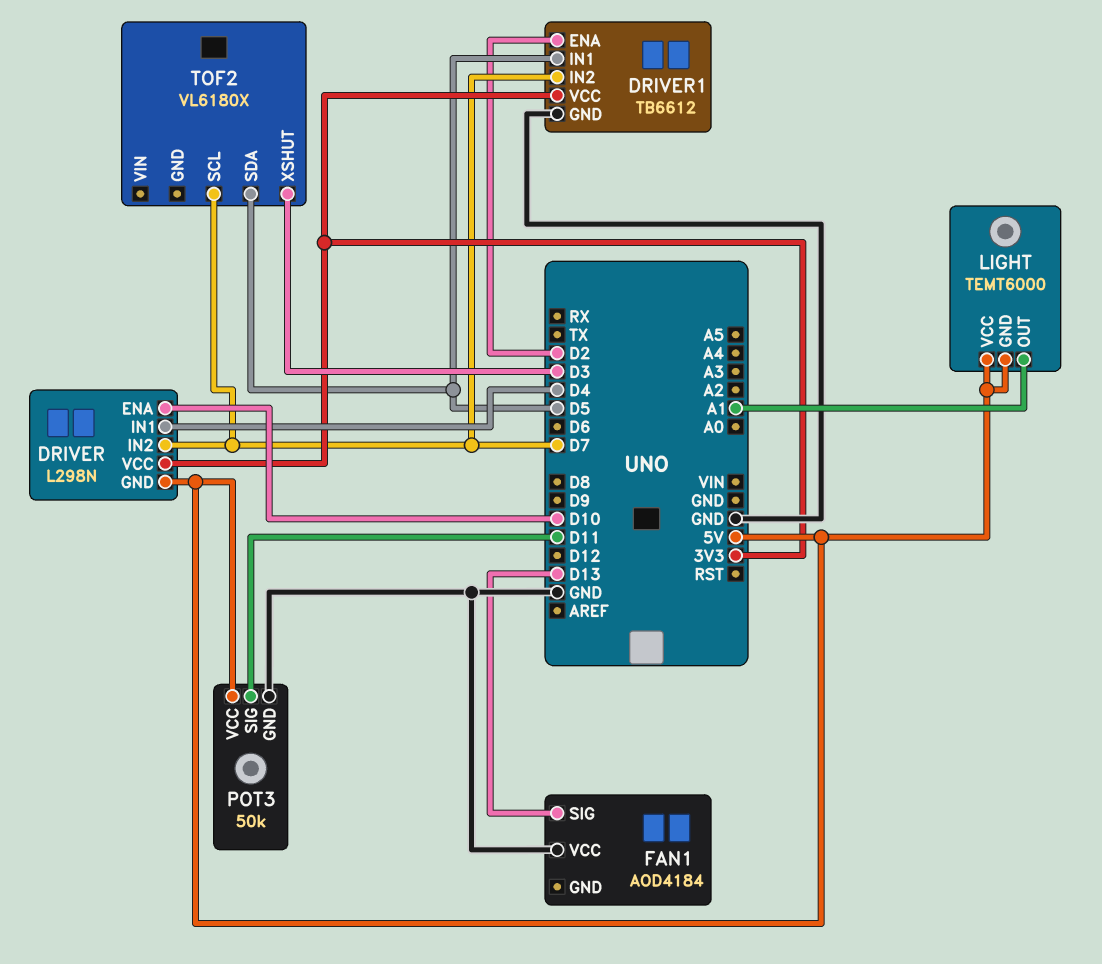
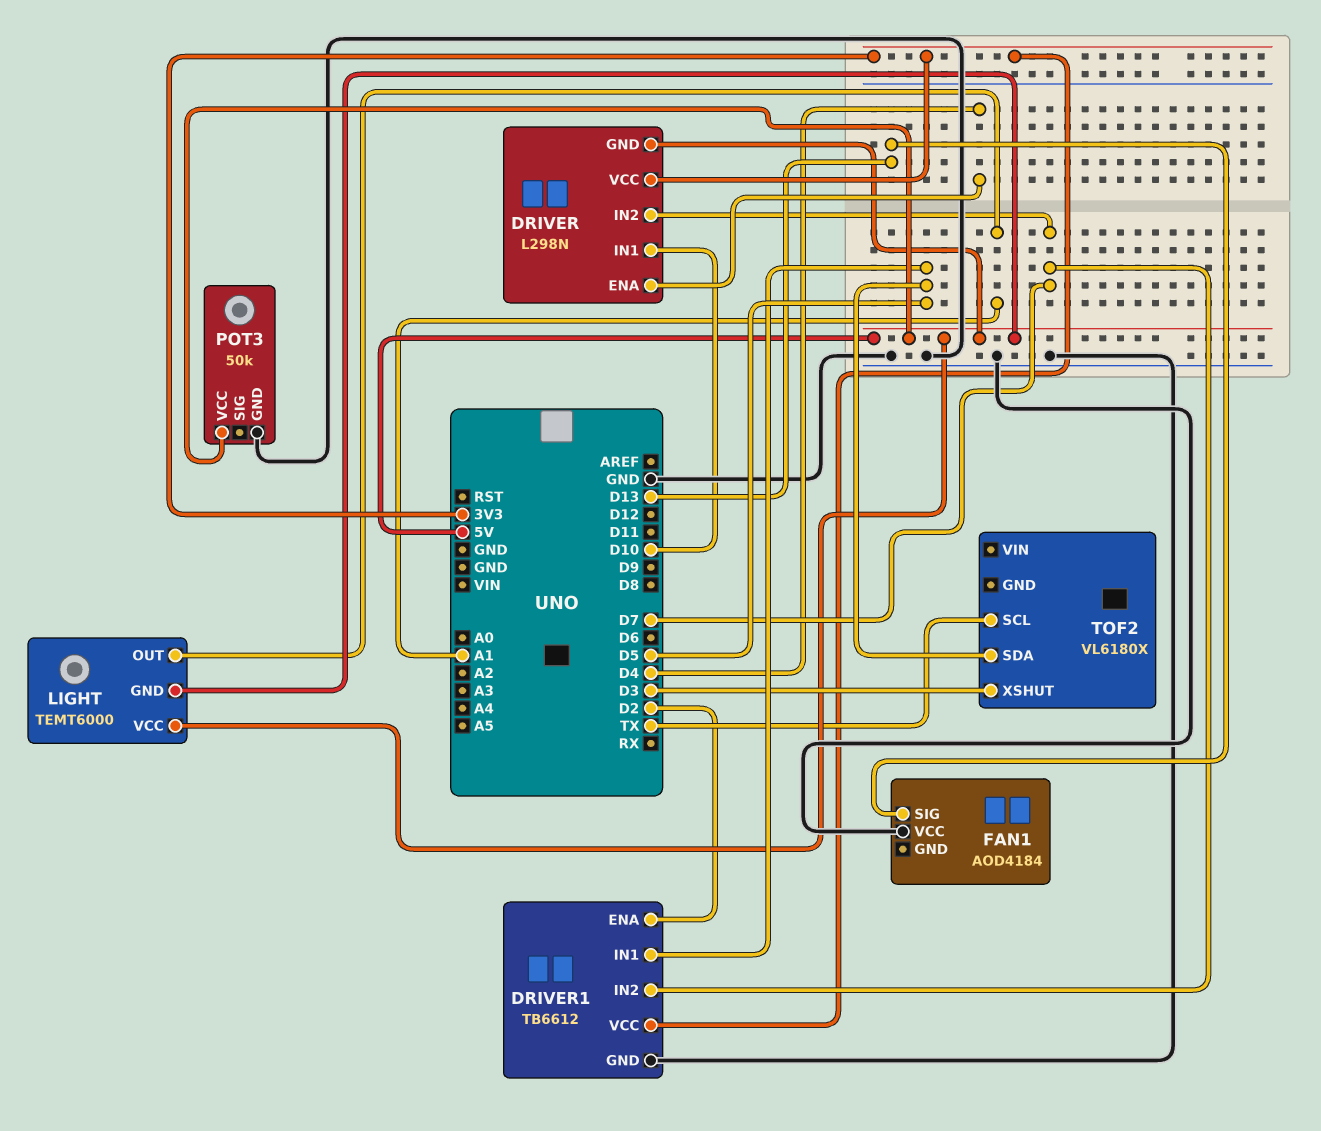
DRIVER pin ENA: D10 -> D4
DRIVER pin IN1: D4 -> D10
POT3 pin SIG: D11 -> none
TOF2 pin SCL: D7 -> TX

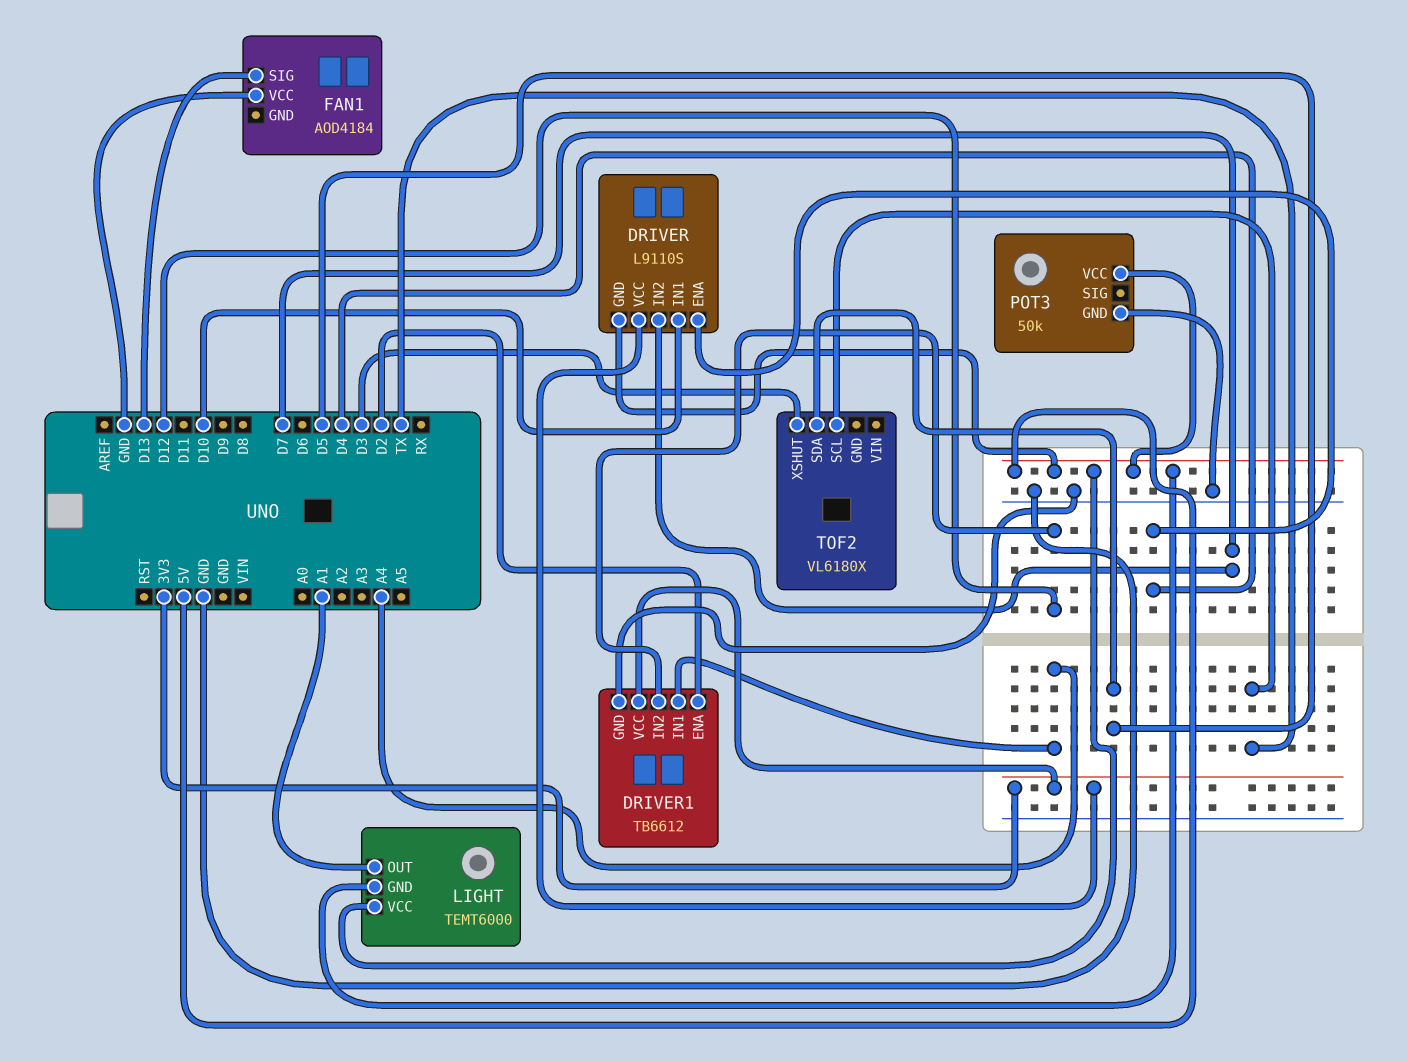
DRIVER: L298N -> L9110S
DRIVER1 pin IN1: D5 -> A4
DRIVER1 pin IN2: D7 -> D12

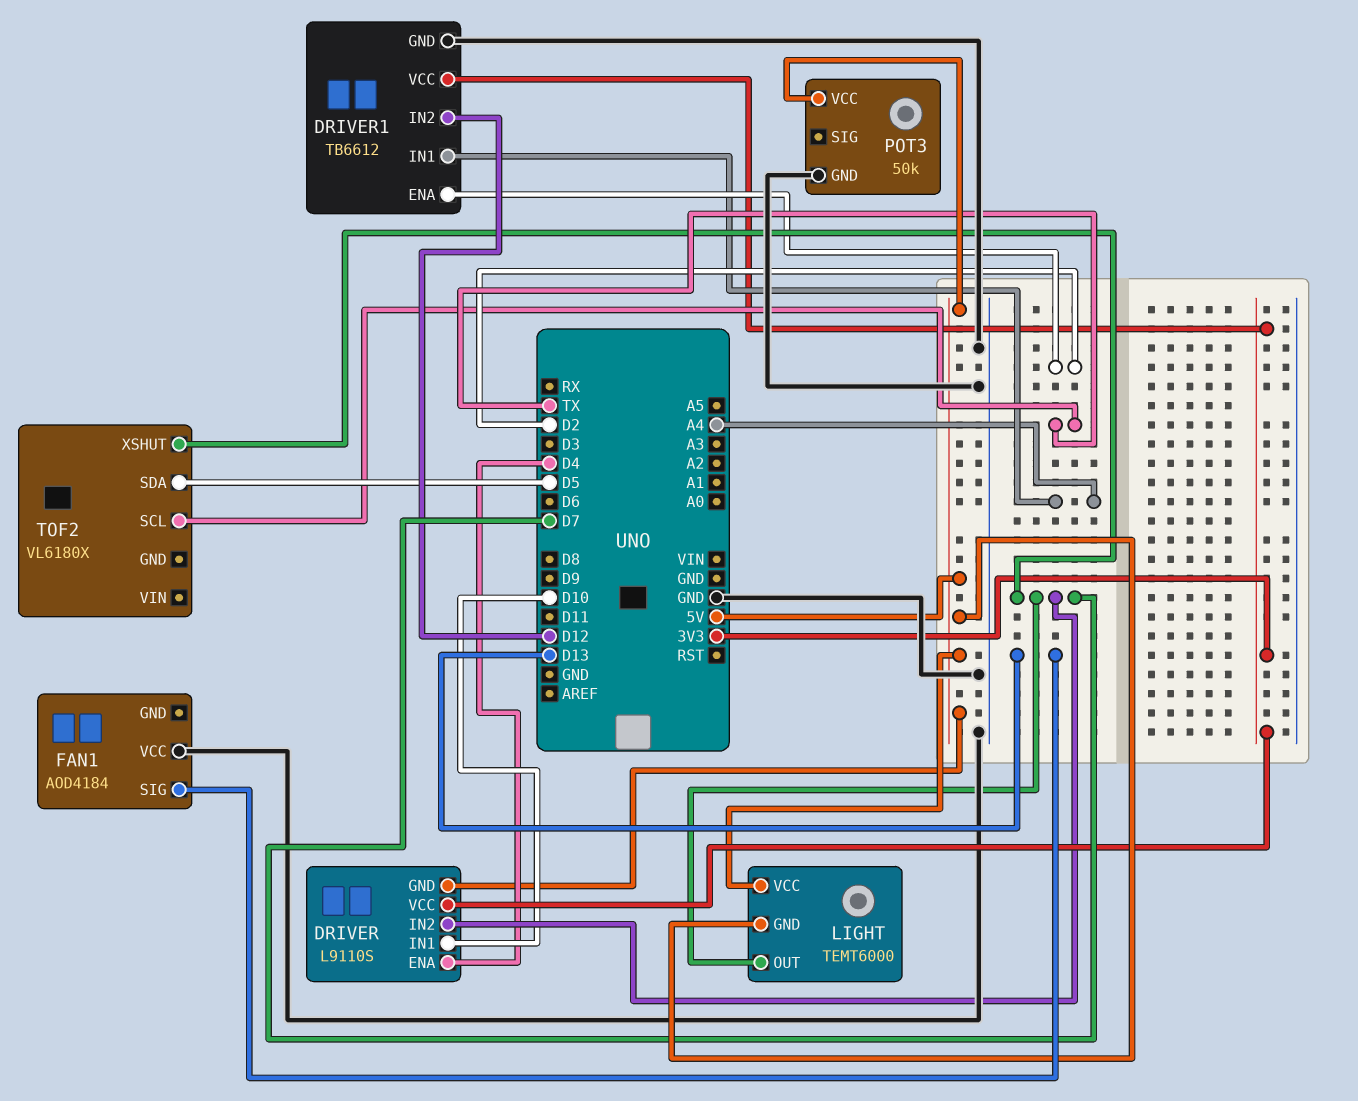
LIGHT pin OUT: A1 -> D7
TOF2 pin XSHUT: D3 -> D7

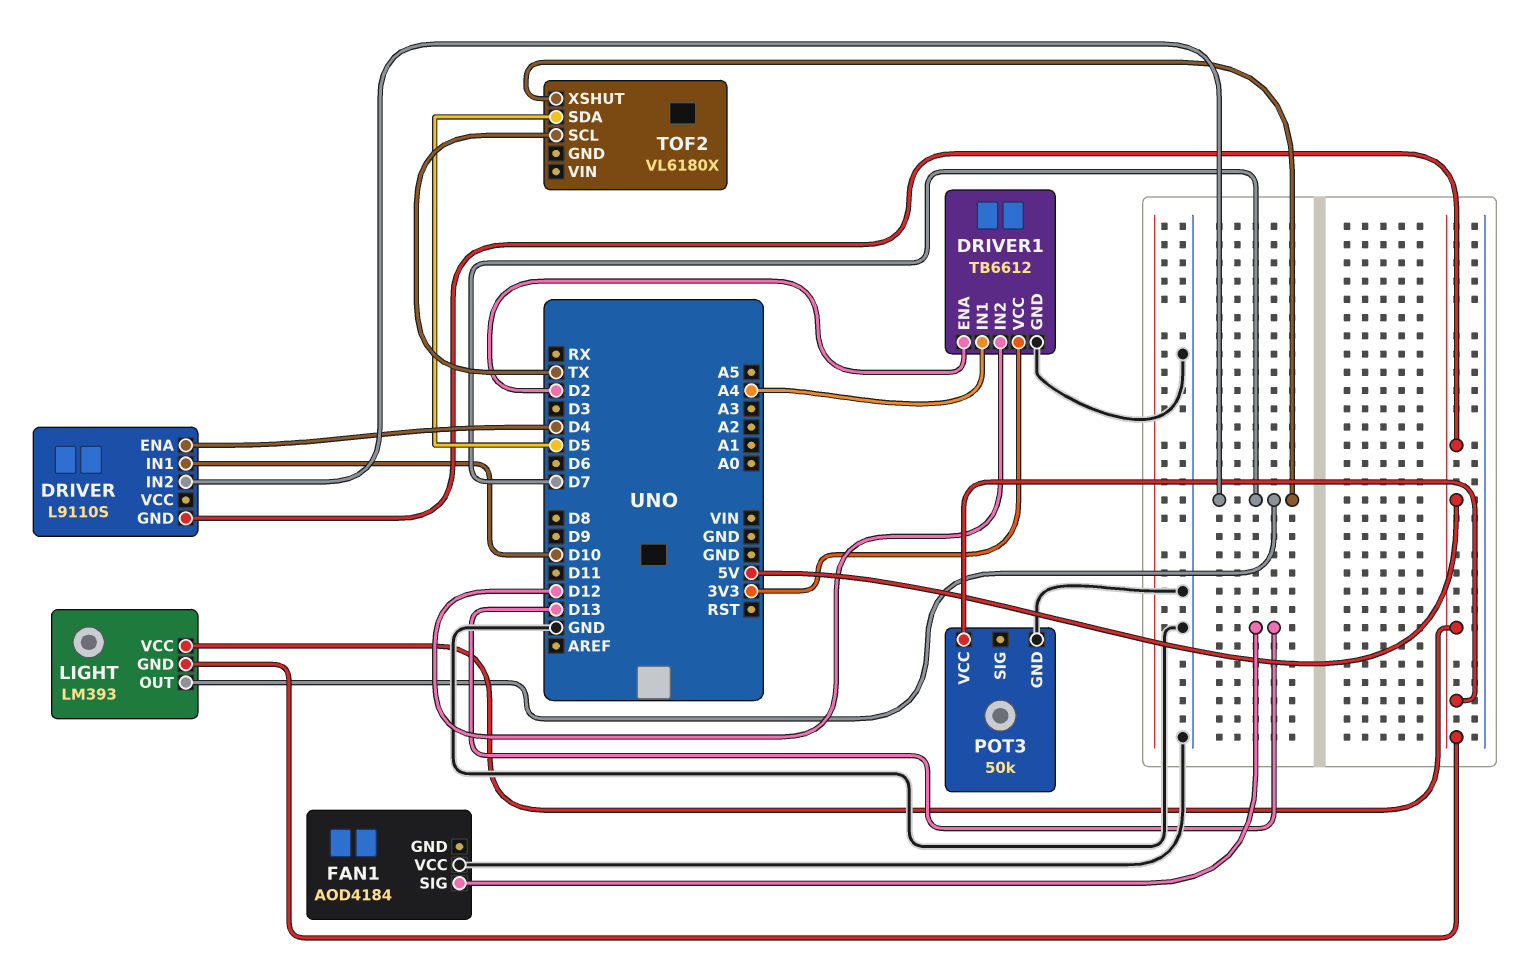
DRIVER pin VCC: 3V3 -> none
LIGHT: TEMT6000 -> LM393

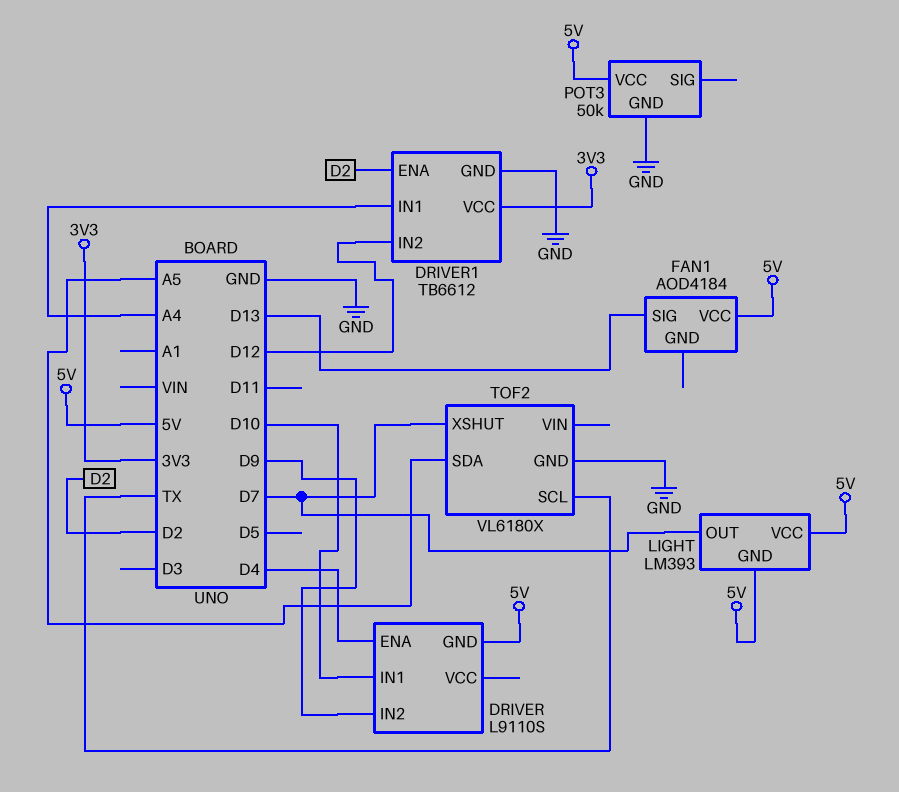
DRIVER pin IN2: D7 -> D9
FAN1 pin VCC: GND -> 5V
TOF2 pin GND: none -> GND
TOF2 pin SDA: D5 -> A5

